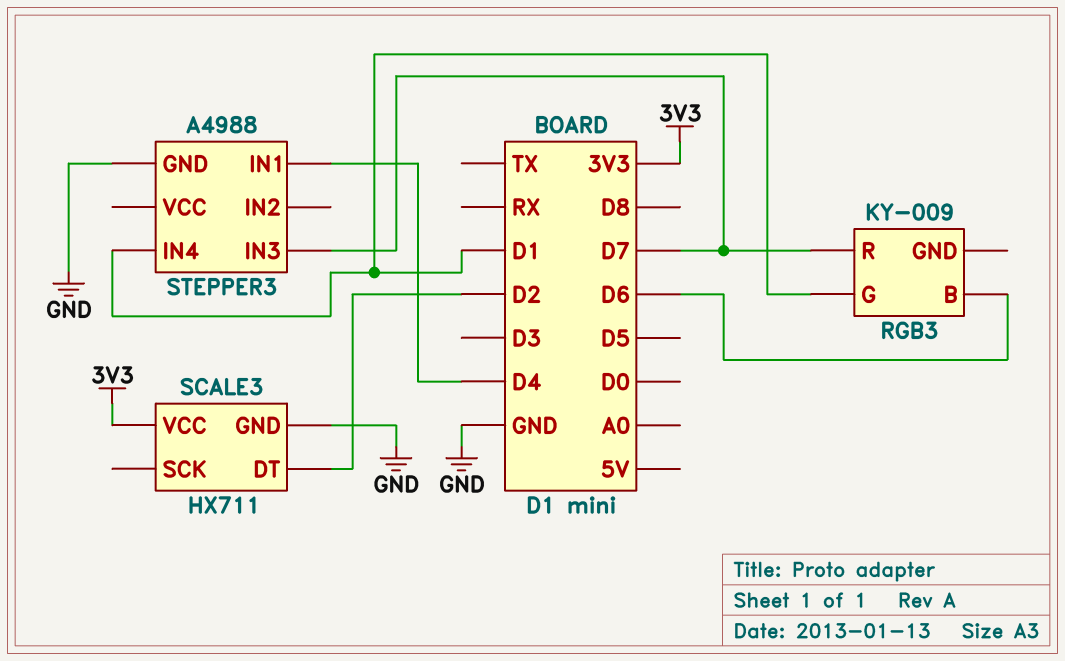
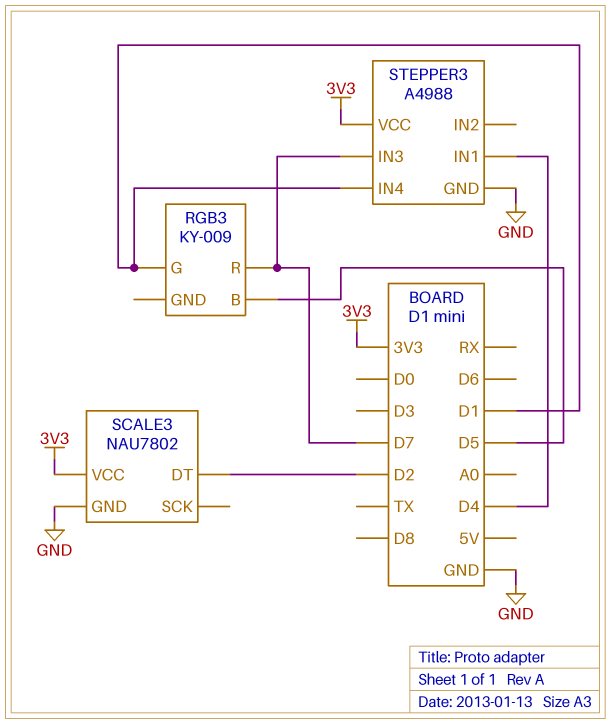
RGB3 pin B: D6 -> D5
SCALE3: HX711 -> NAU7802
STEPPER3 pin VCC: none -> 3V3

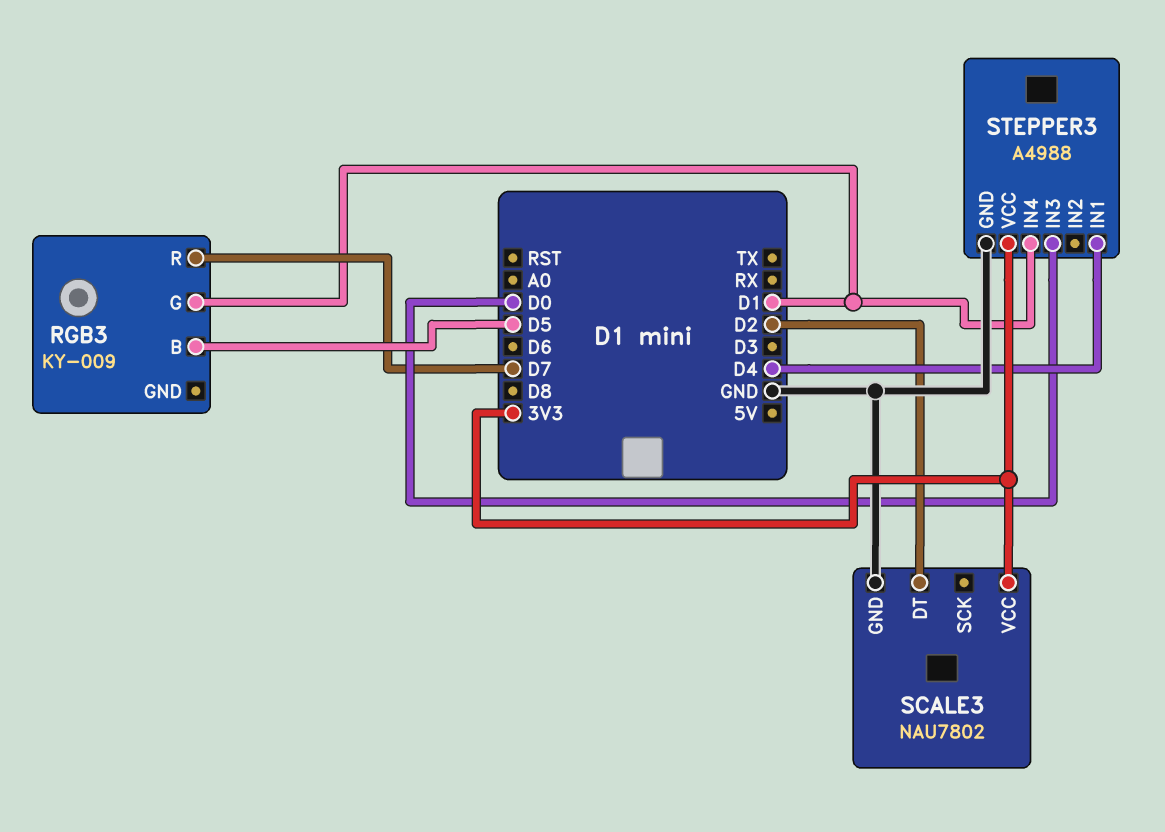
STEPPER3 pin IN3: D7 -> D0

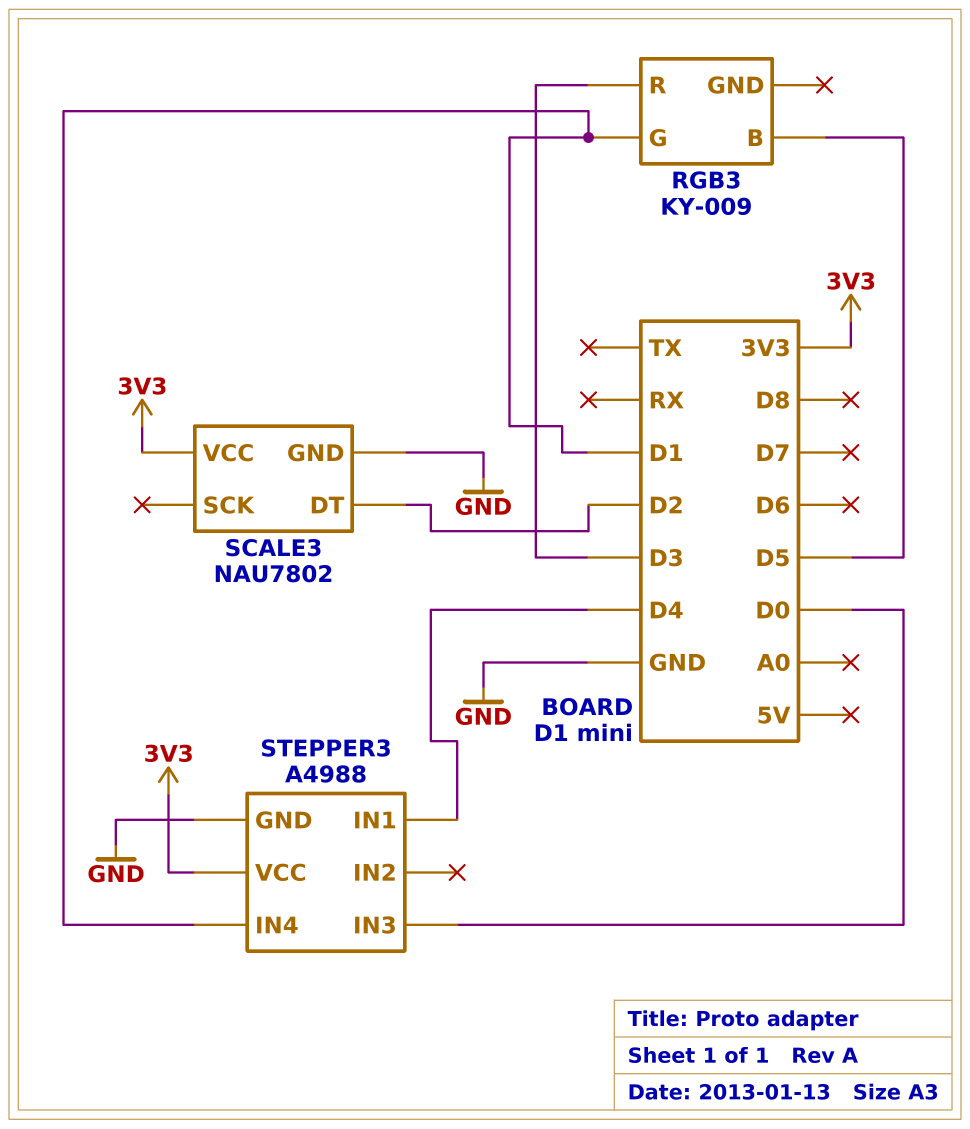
RGB3 pin R: D7 -> D3

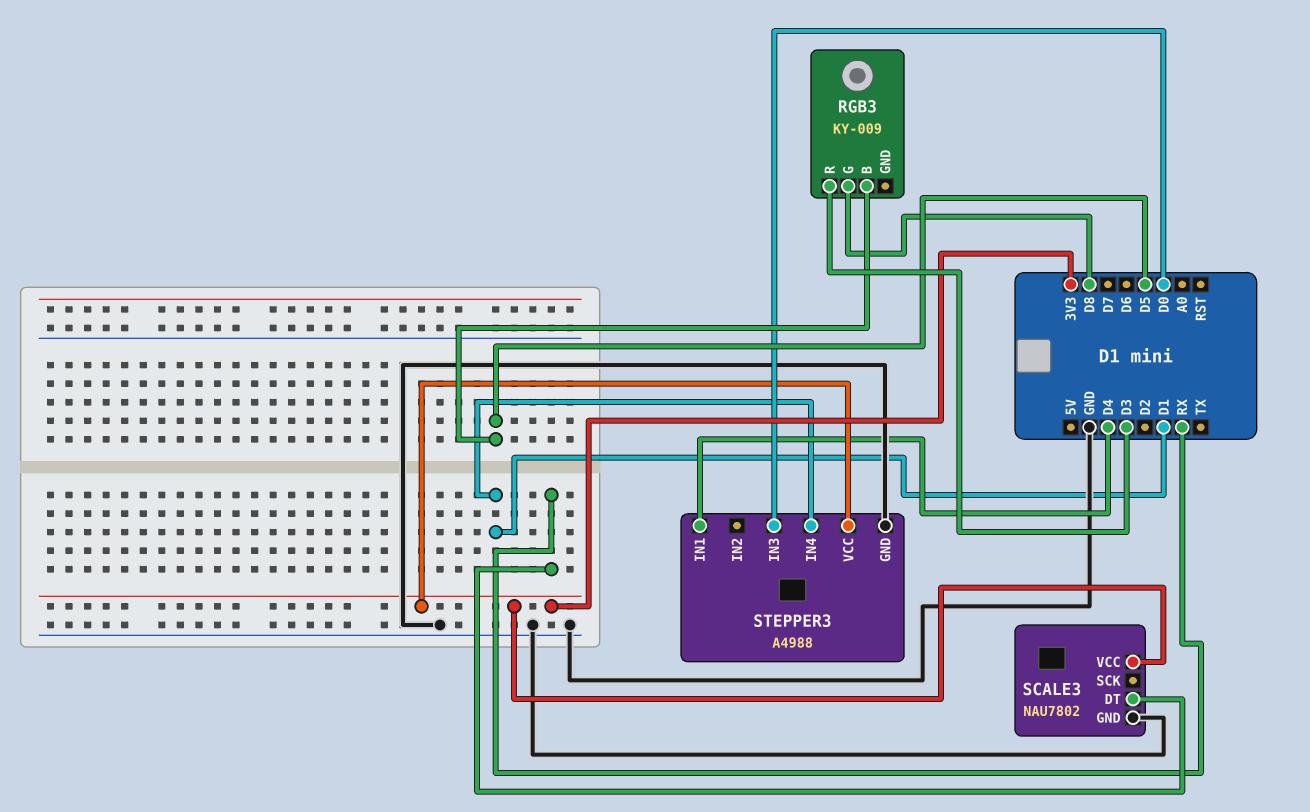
RGB3 pin G: D1 -> D8
SCALE3 pin DT: D2 -> RX

